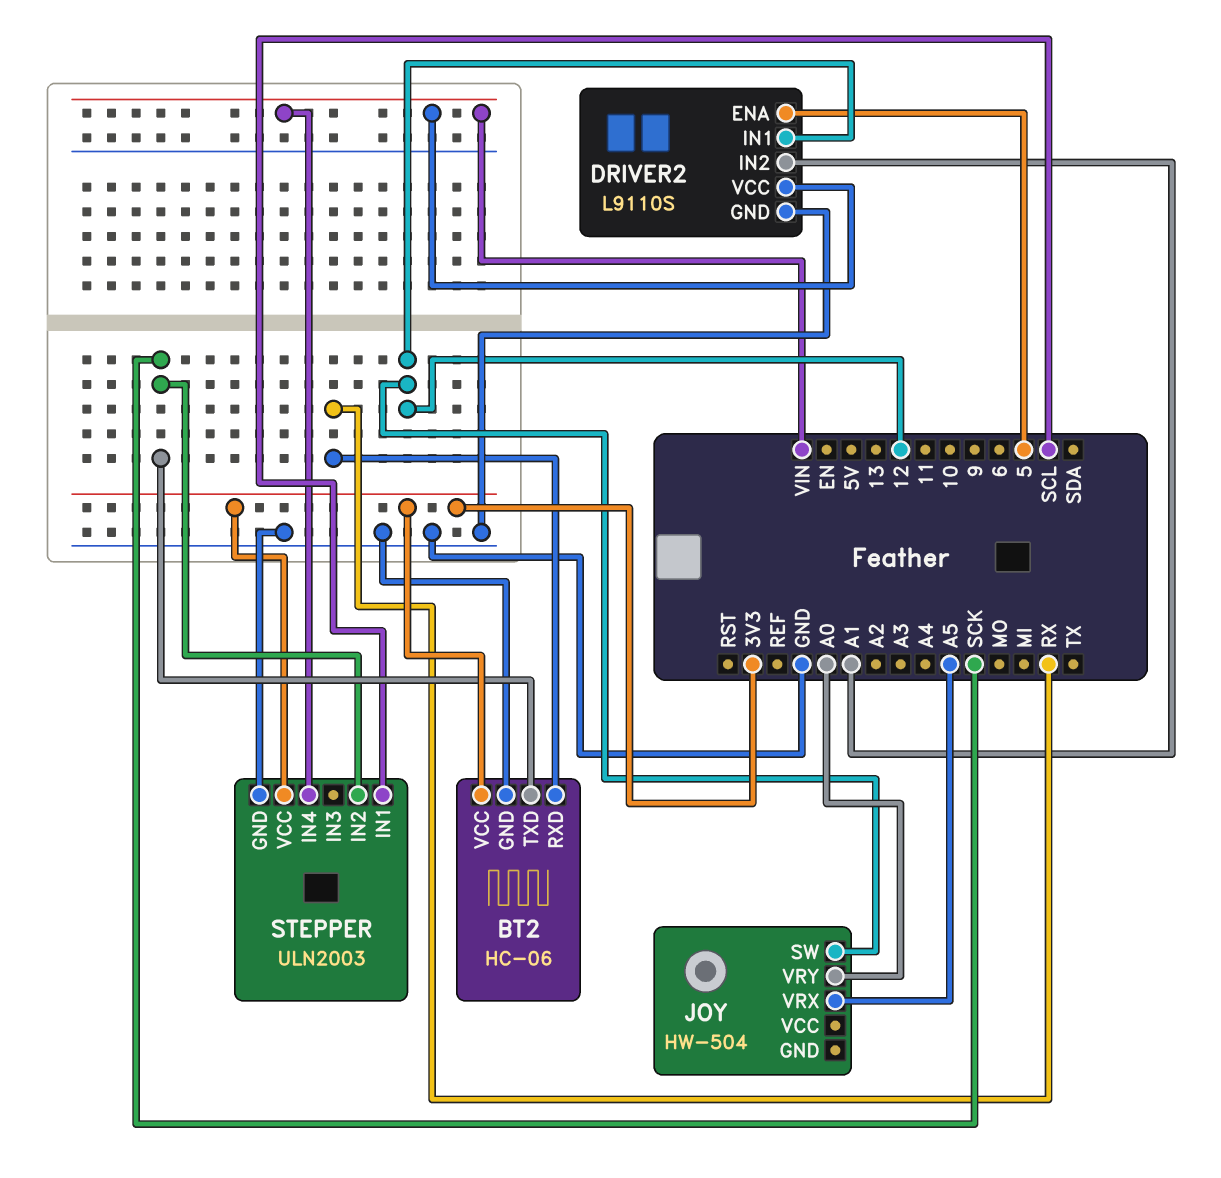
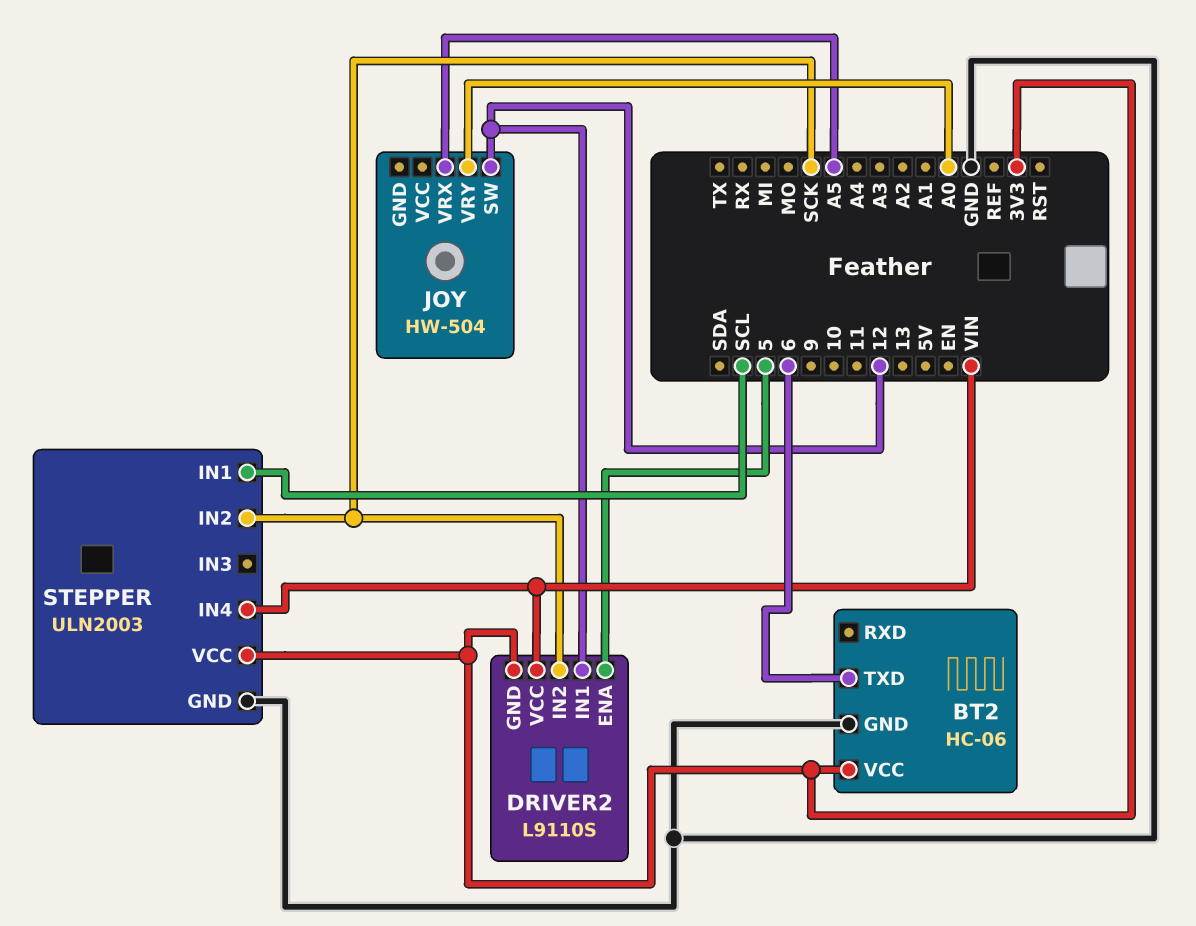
BT2 pin RXD: RX -> none
BT2 pin TXD: SCK -> 6
DRIVER2 pin GND: GND -> 3V3
DRIVER2 pin IN2: A1 -> SCK

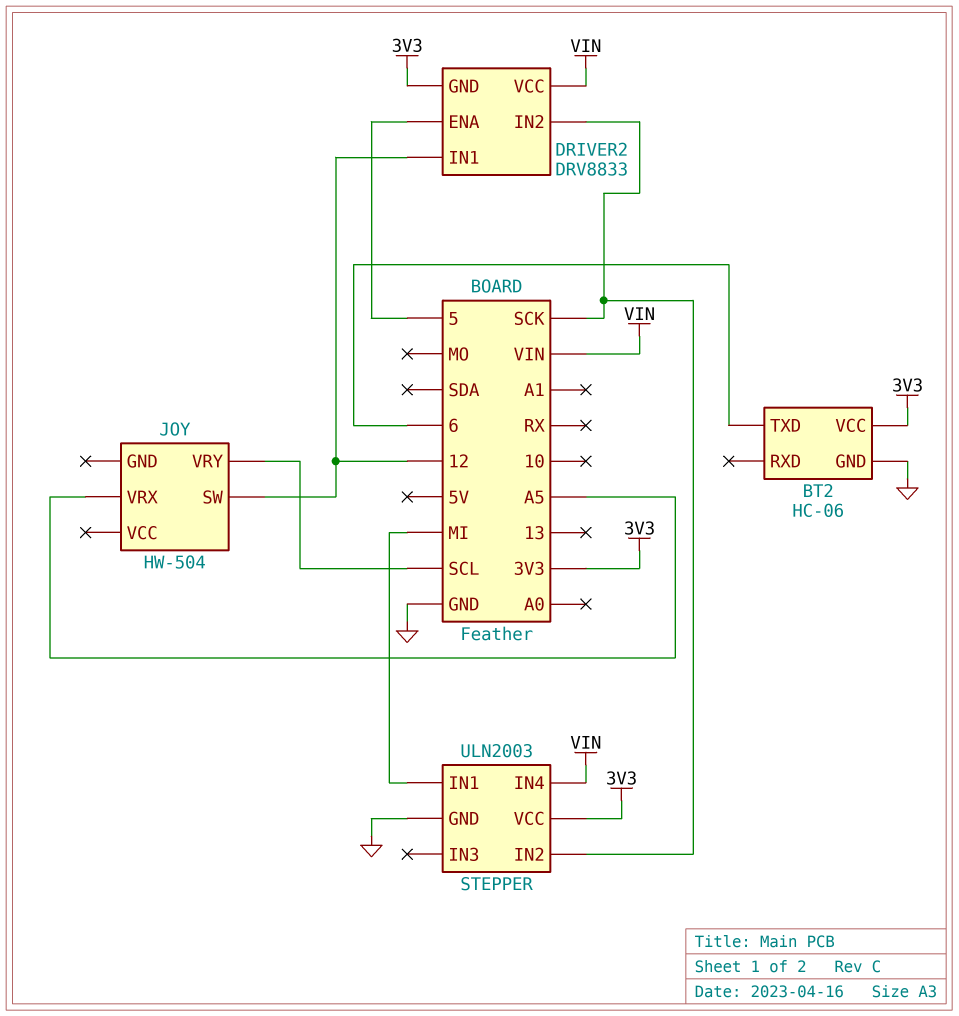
DRIVER2: L9110S -> DRV8833
JOY pin VRY: A0 -> SCL
STEPPER pin IN1: SCL -> MI

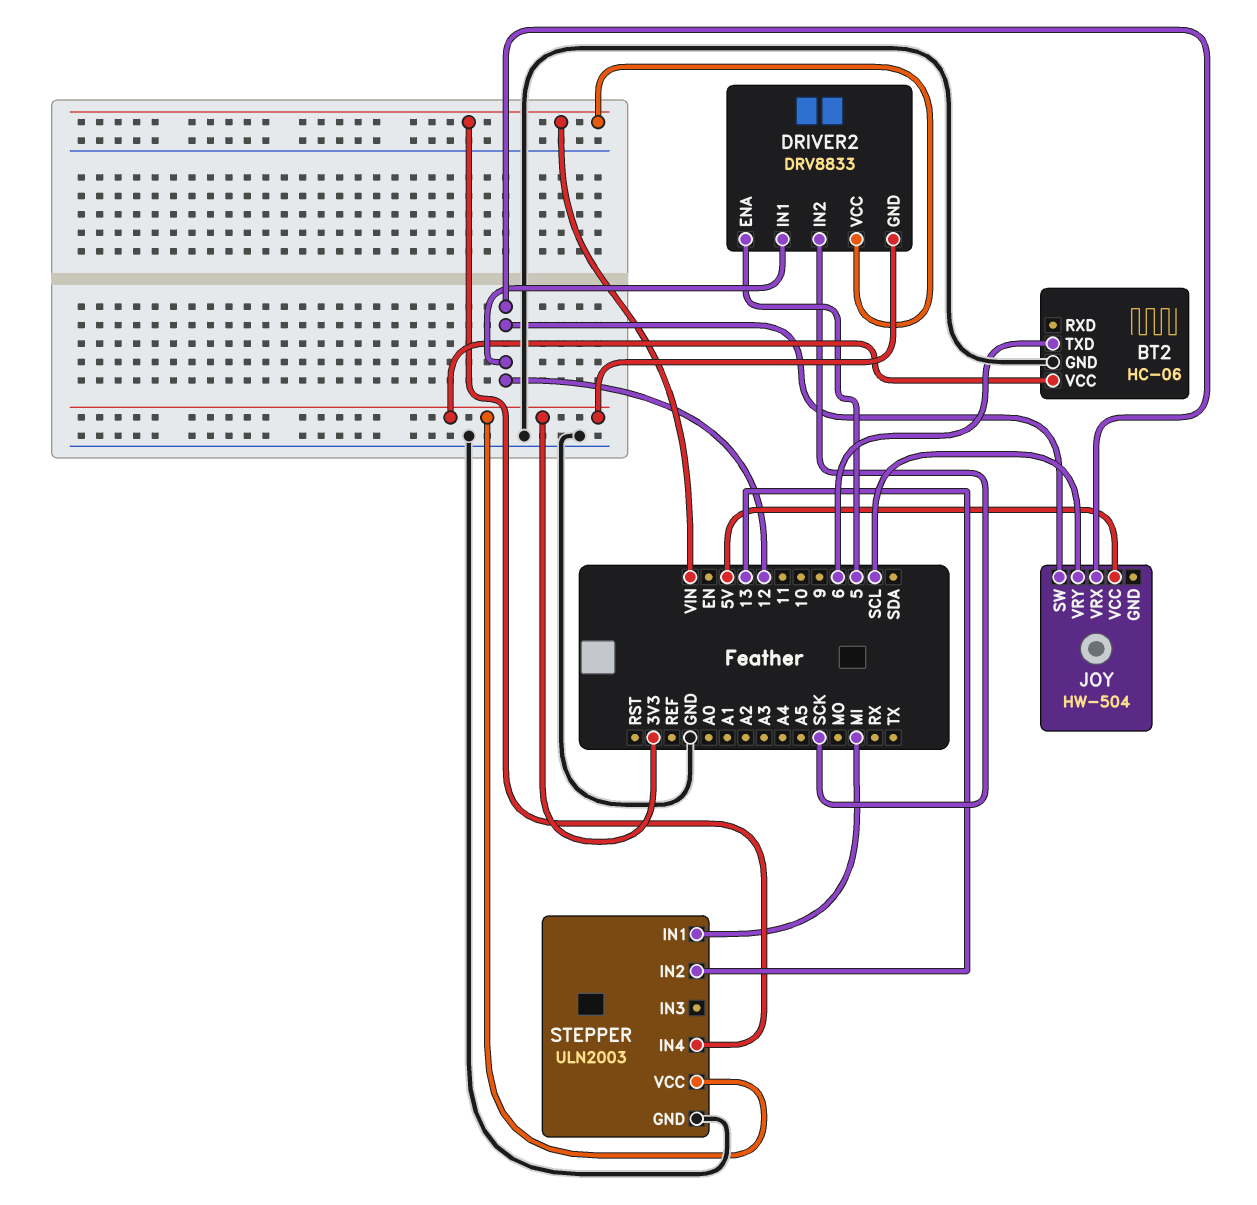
JOY pin VCC: none -> 5V
JOY pin VRX: A5 -> 12
STEPPER pin IN2: SCK -> 13

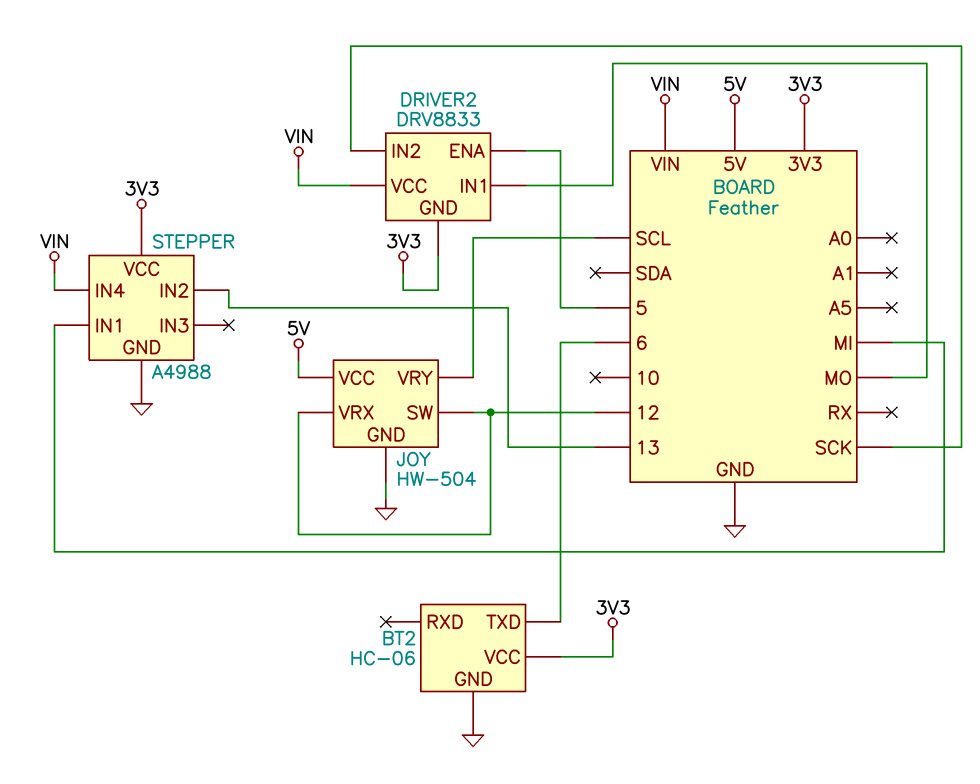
DRIVER2 pin IN1: 12 -> MO
JOY pin GND: none -> GND
STEPPER: ULN2003 -> A4988

